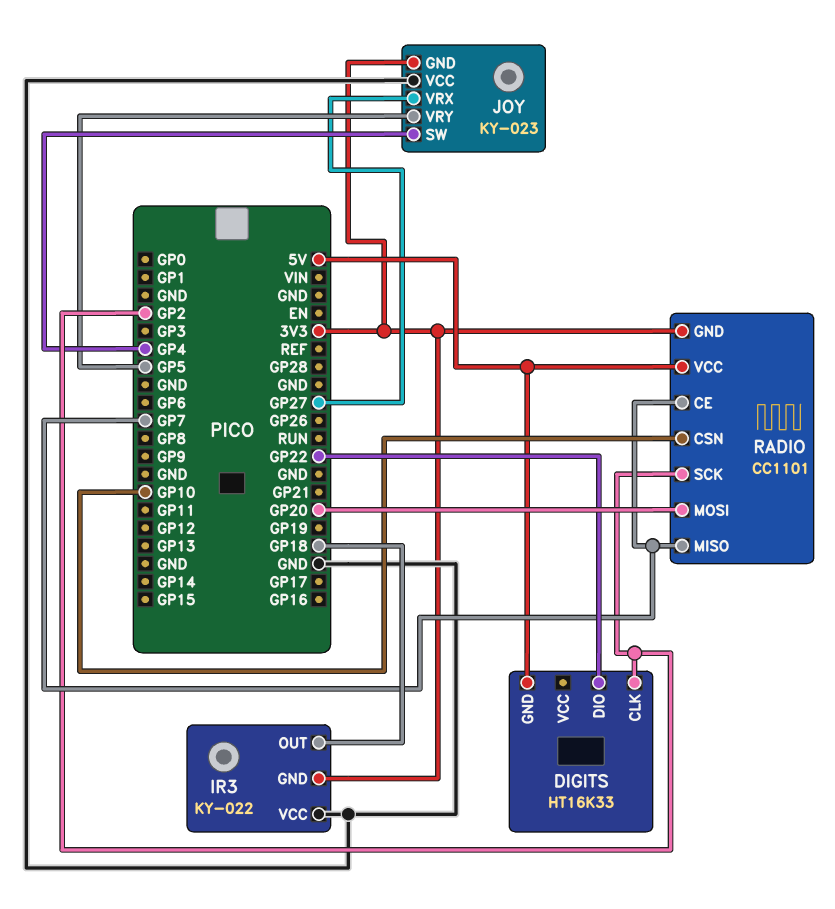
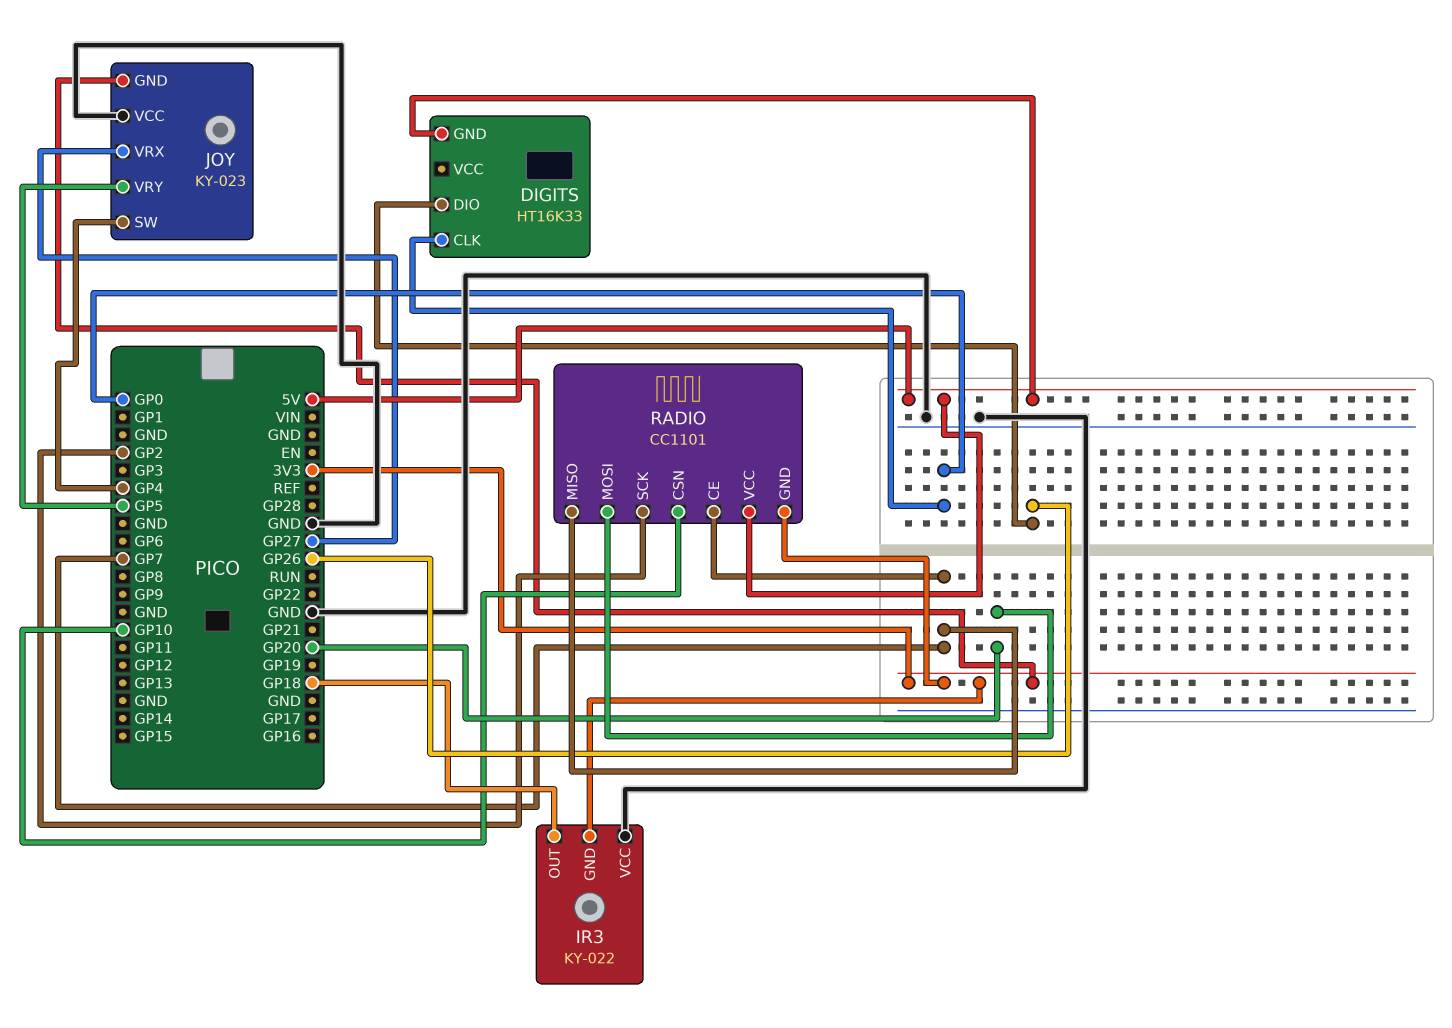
DIGITS pin CLK: GP2 -> GP0
DIGITS pin DIO: GP22 -> GP26

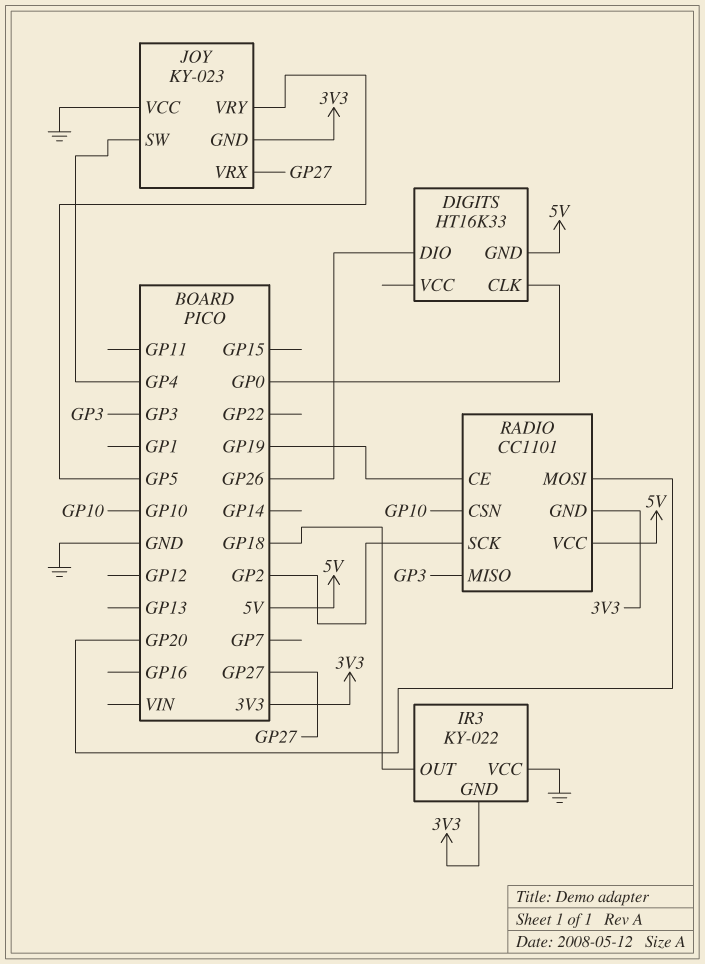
RADIO pin CE: GP7 -> GP19
RADIO pin MISO: GP7 -> GP3

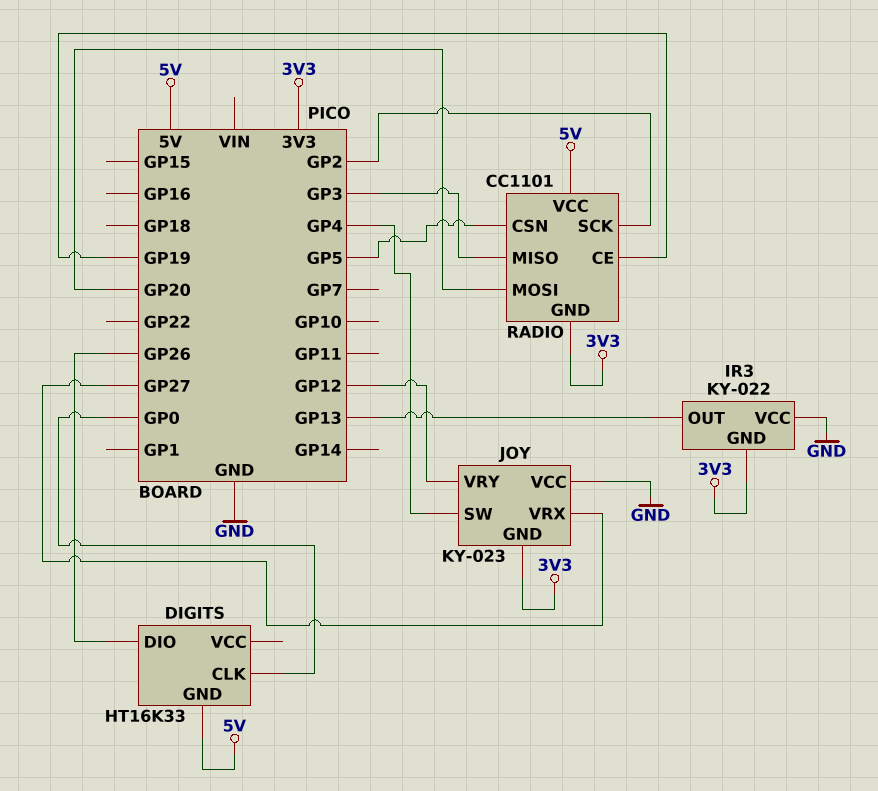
IR3 pin OUT: GP18 -> GP13
JOY pin VRY: GP5 -> GP12
RADIO pin CSN: GP10 -> GP5

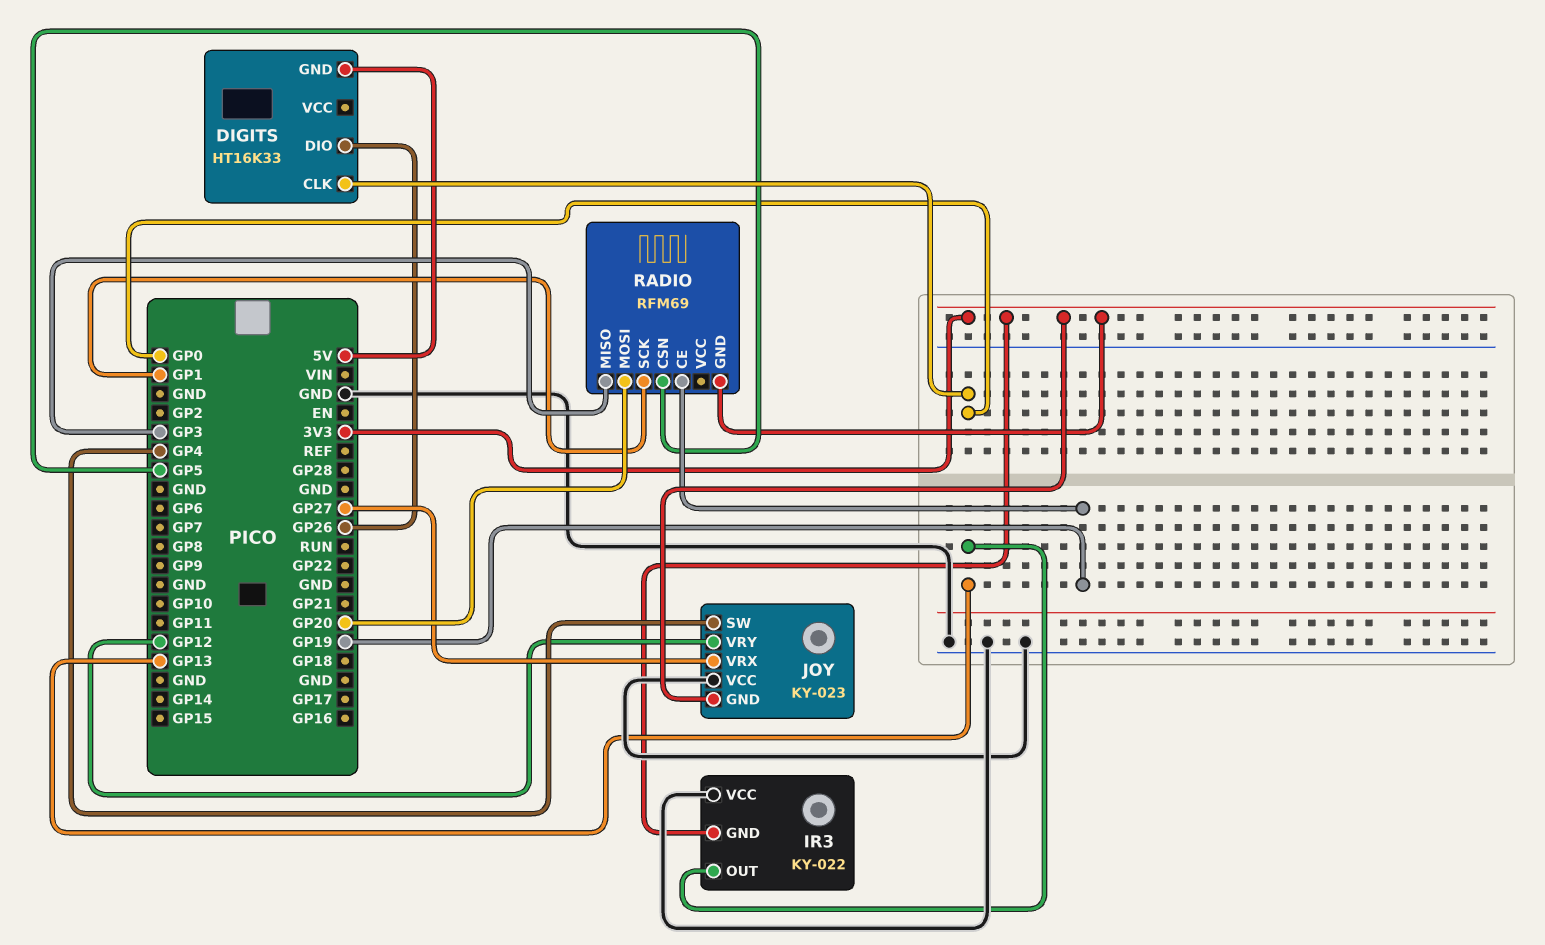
RADIO: CC1101 -> RFM69
RADIO pin SCK: GP2 -> GP1
RADIO pin VCC: 5V -> none

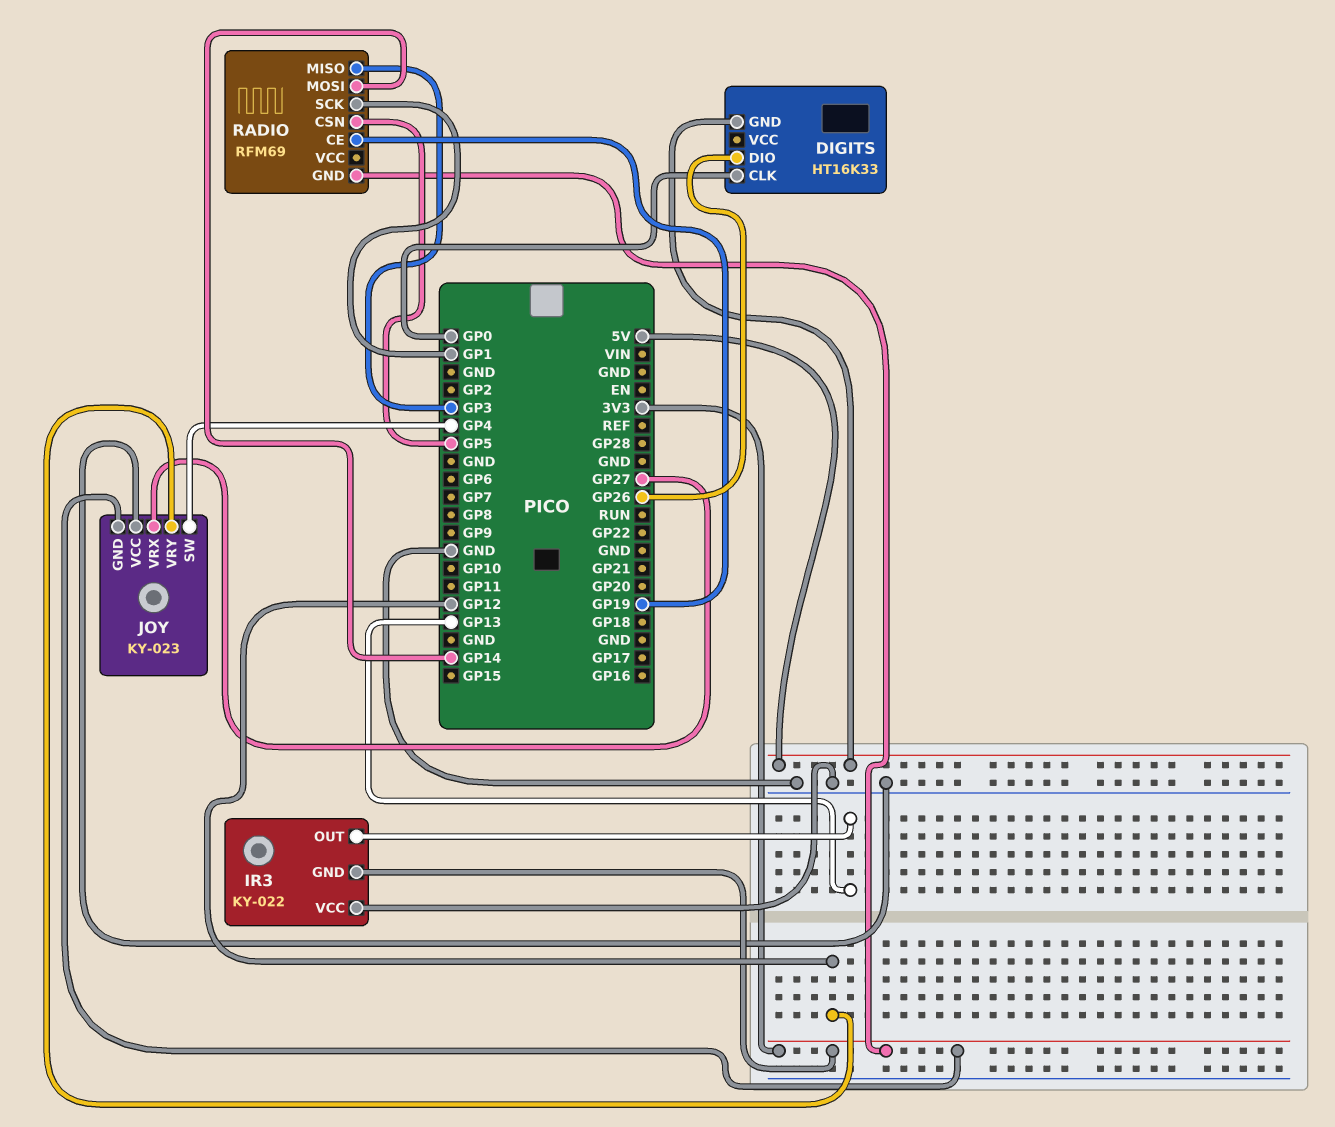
RADIO pin MOSI: GP20 -> GP14

